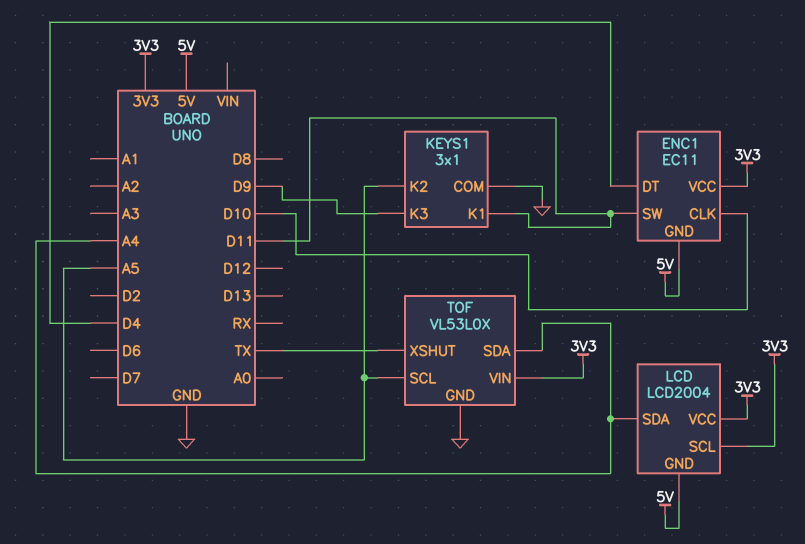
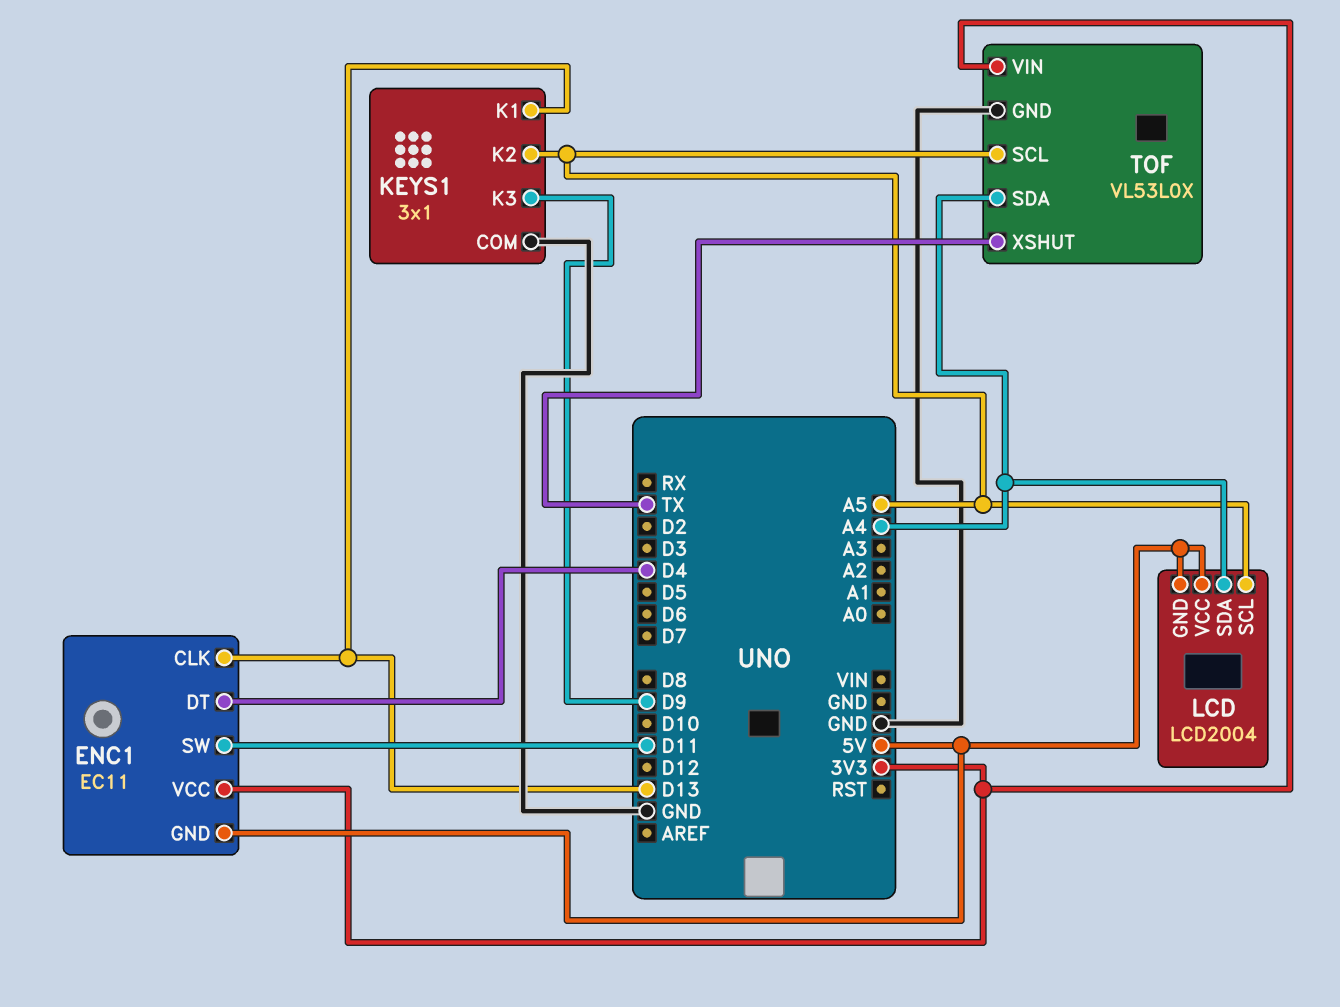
ENC1 pin CLK: D10 -> D13
KEYS1 pin K1: D11 -> D13
LCD pin SCL: 3V3 -> A5
LCD pin VCC: 3V3 -> 5V

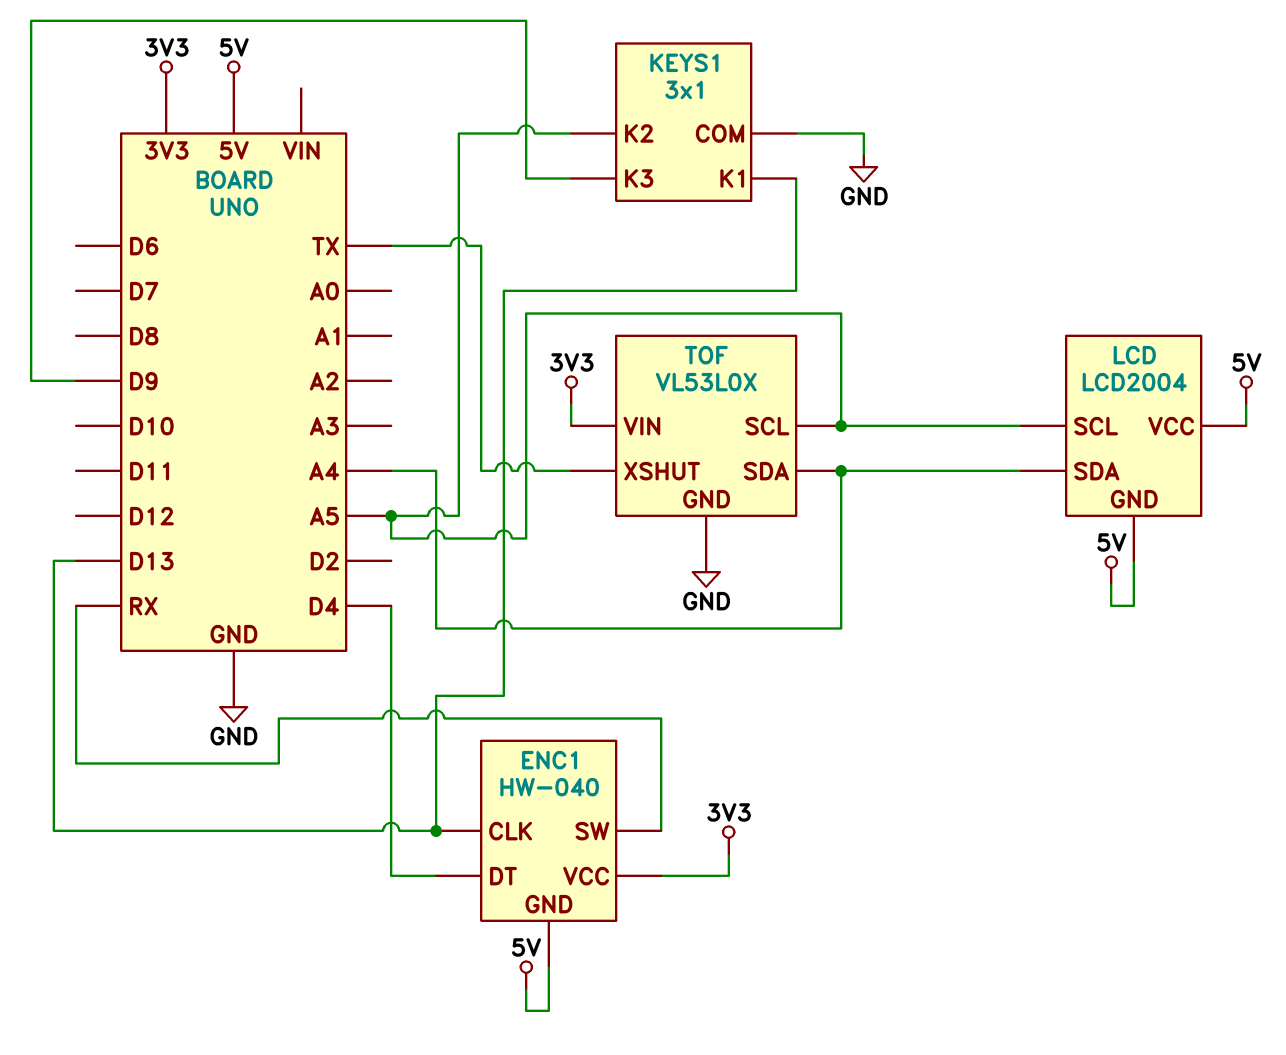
ENC1: EC11 -> HW-040
ENC1 pin SW: D11 -> RX

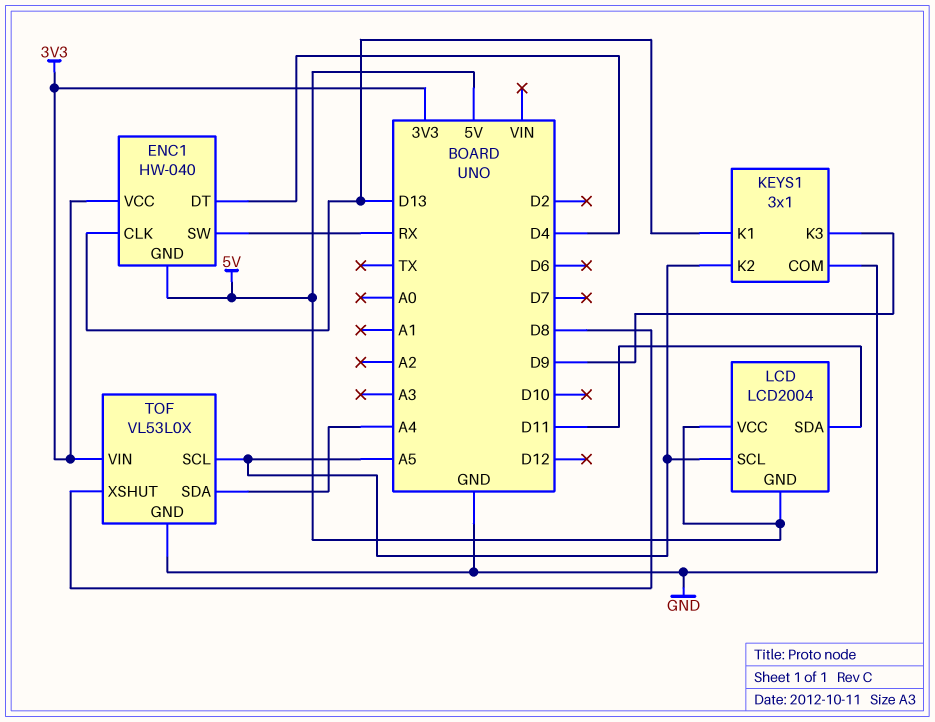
LCD pin SDA: A4 -> D11
TOF pin XSHUT: TX -> D8

